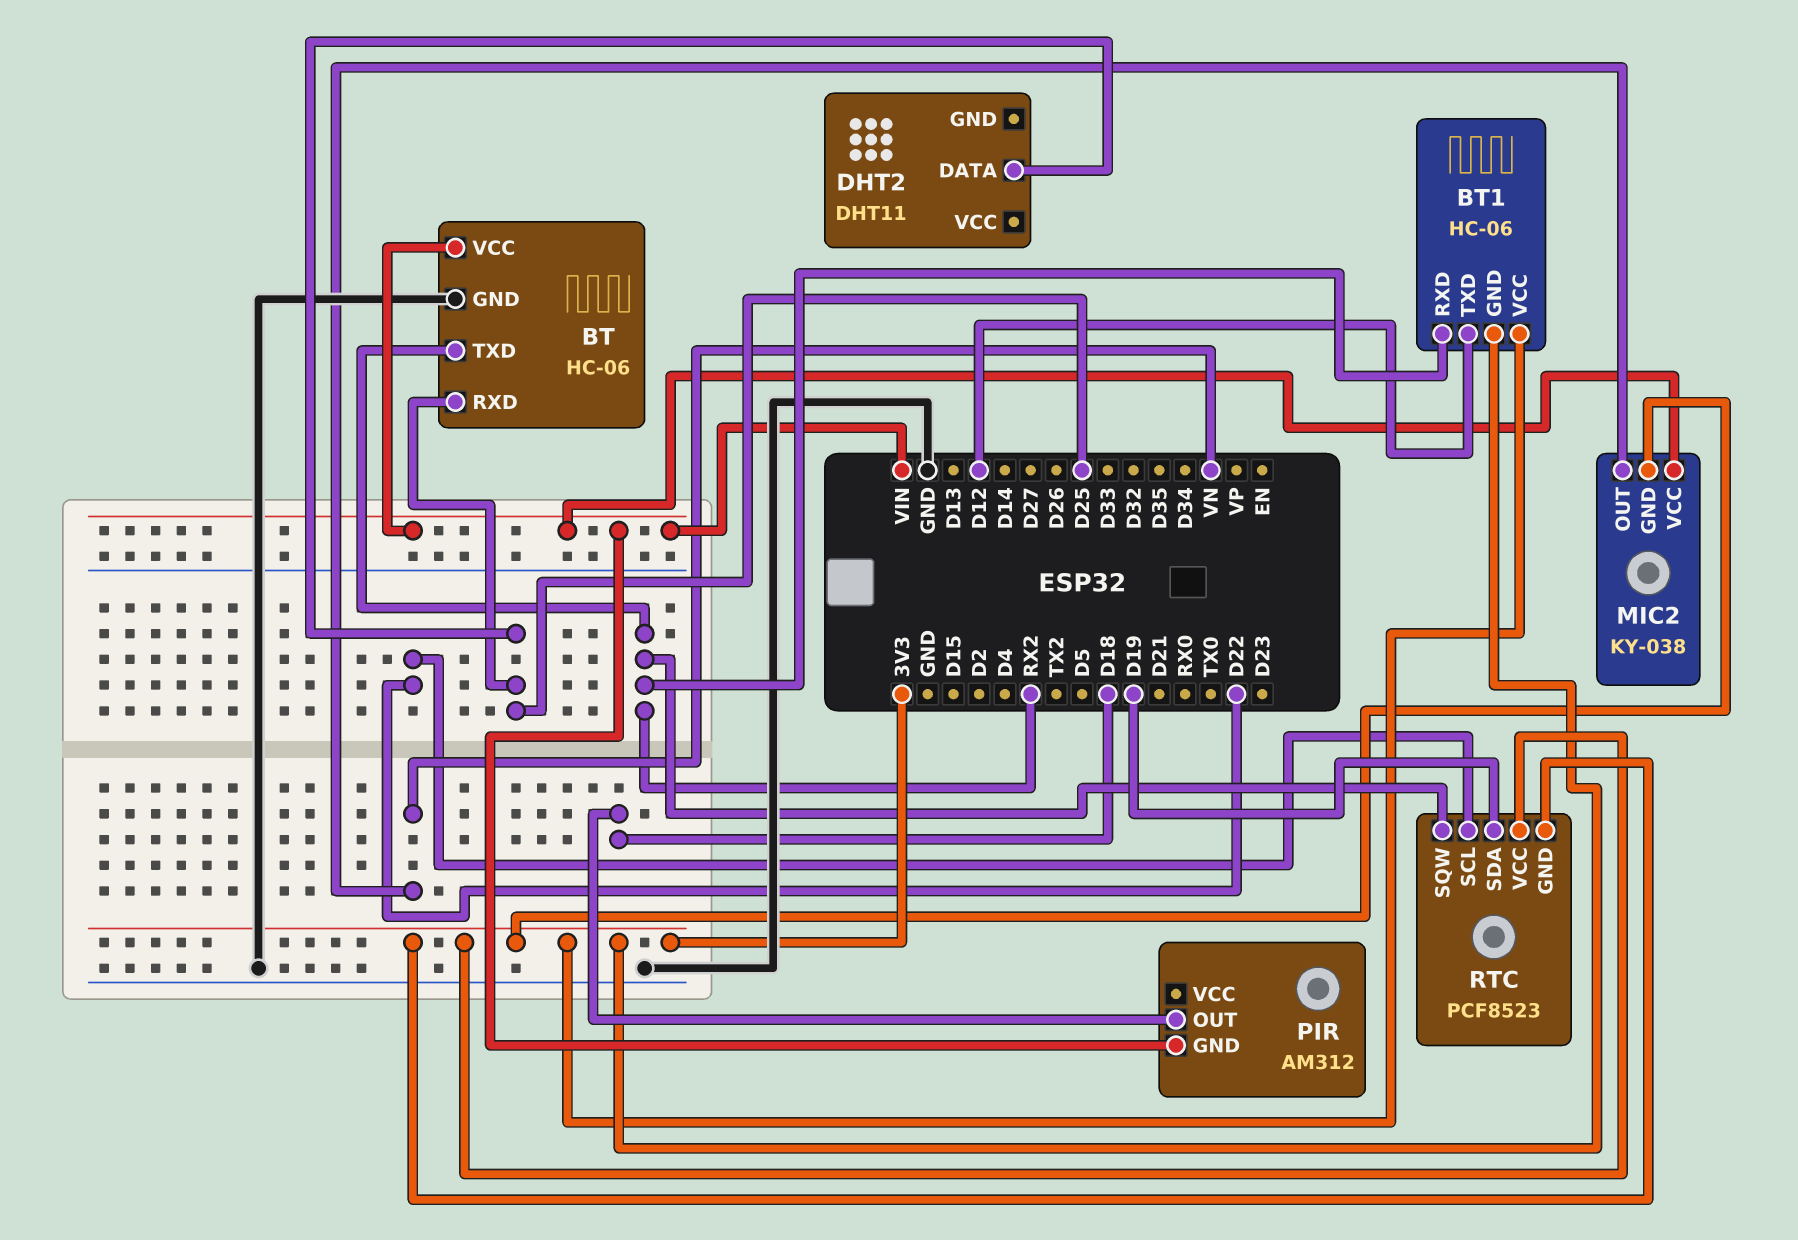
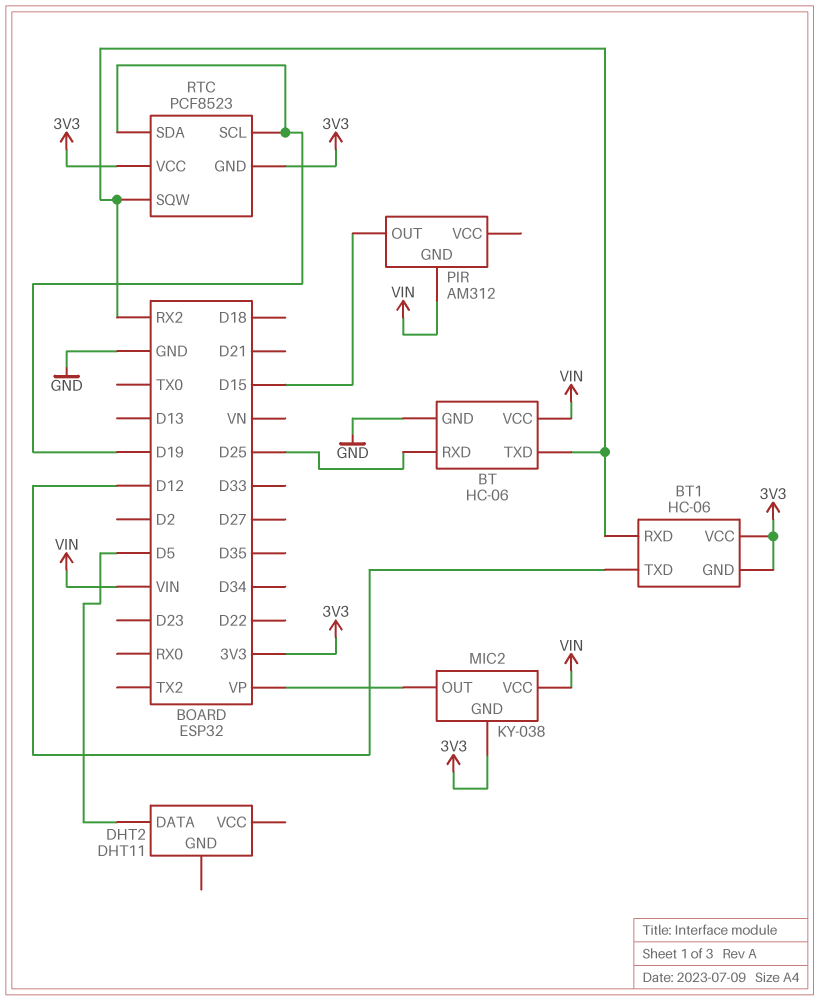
DHT2 pin DATA: D25 -> D5
MIC2 pin OUT: VN -> VP
PIR pin OUT: D18 -> D15
RTC pin SCL: D22 -> D19

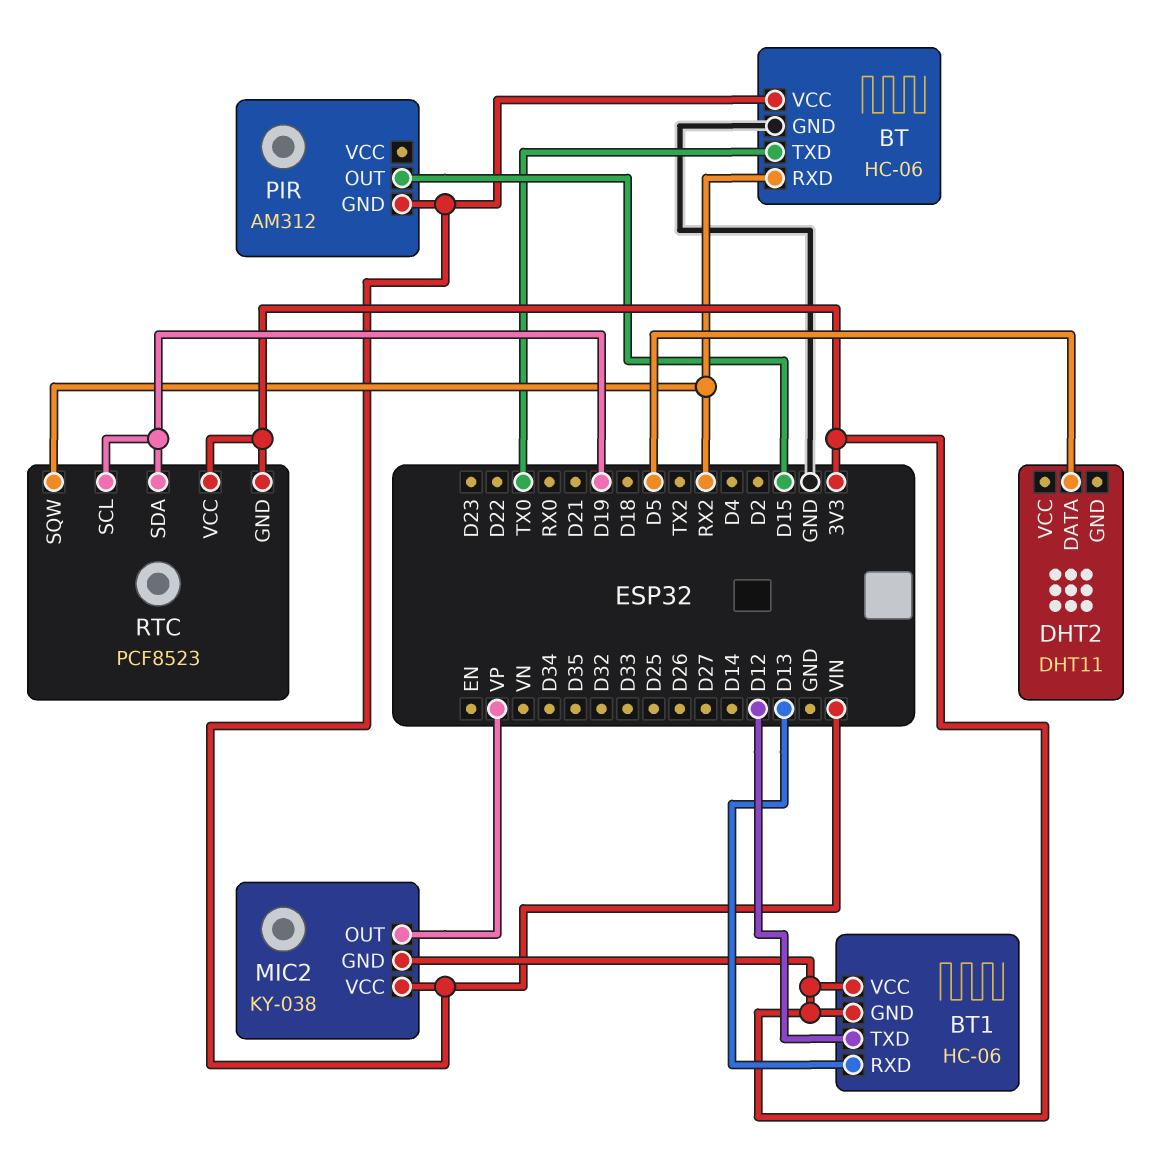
BT pin RXD: D25 -> RX2
BT pin TXD: RX2 -> TX0
BT1 pin RXD: RX2 -> D13

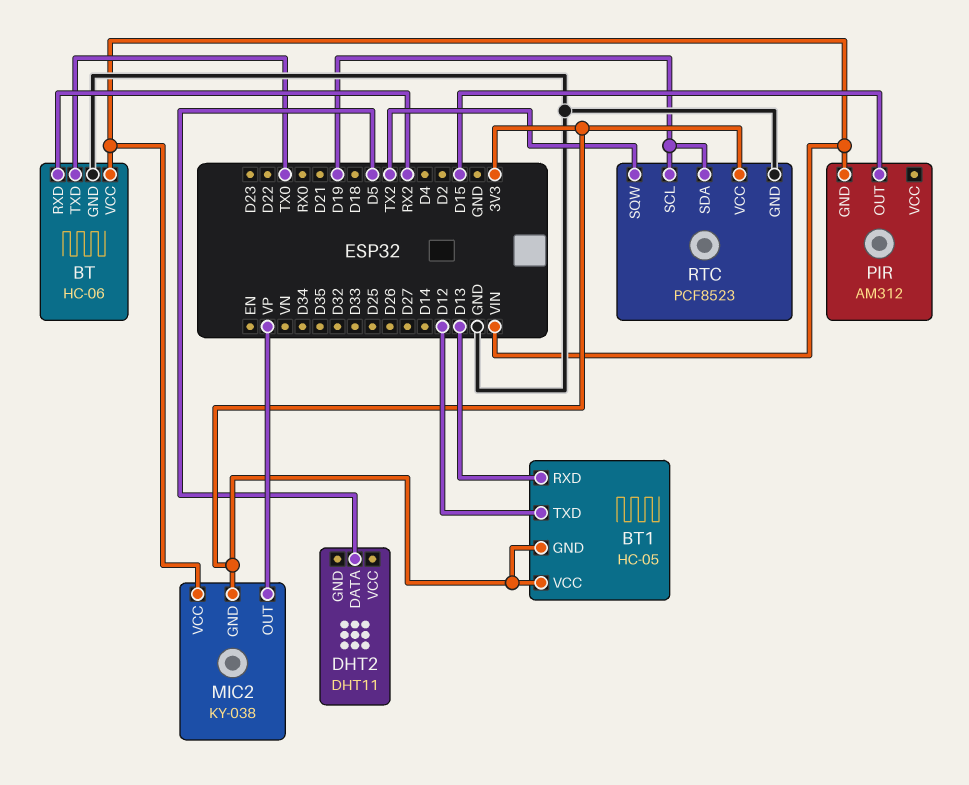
BT1: HC-06 -> HC-05
RTC pin GND: 3V3 -> GND
RTC pin SQW: RX2 -> TX2

